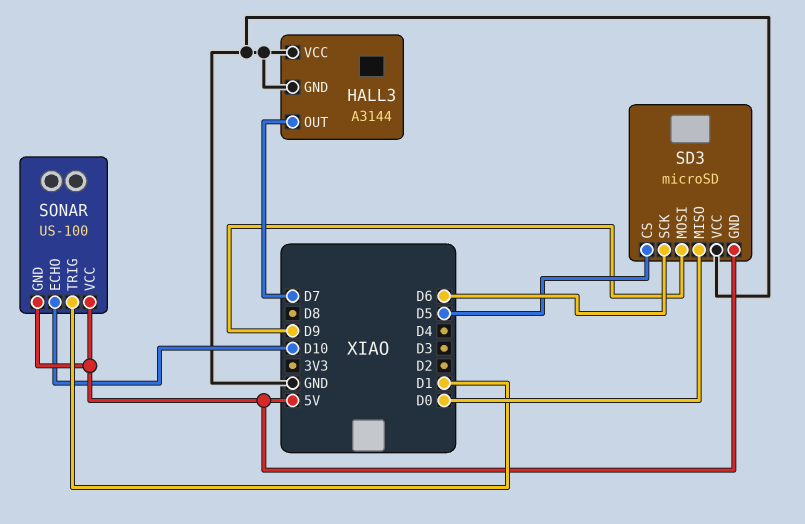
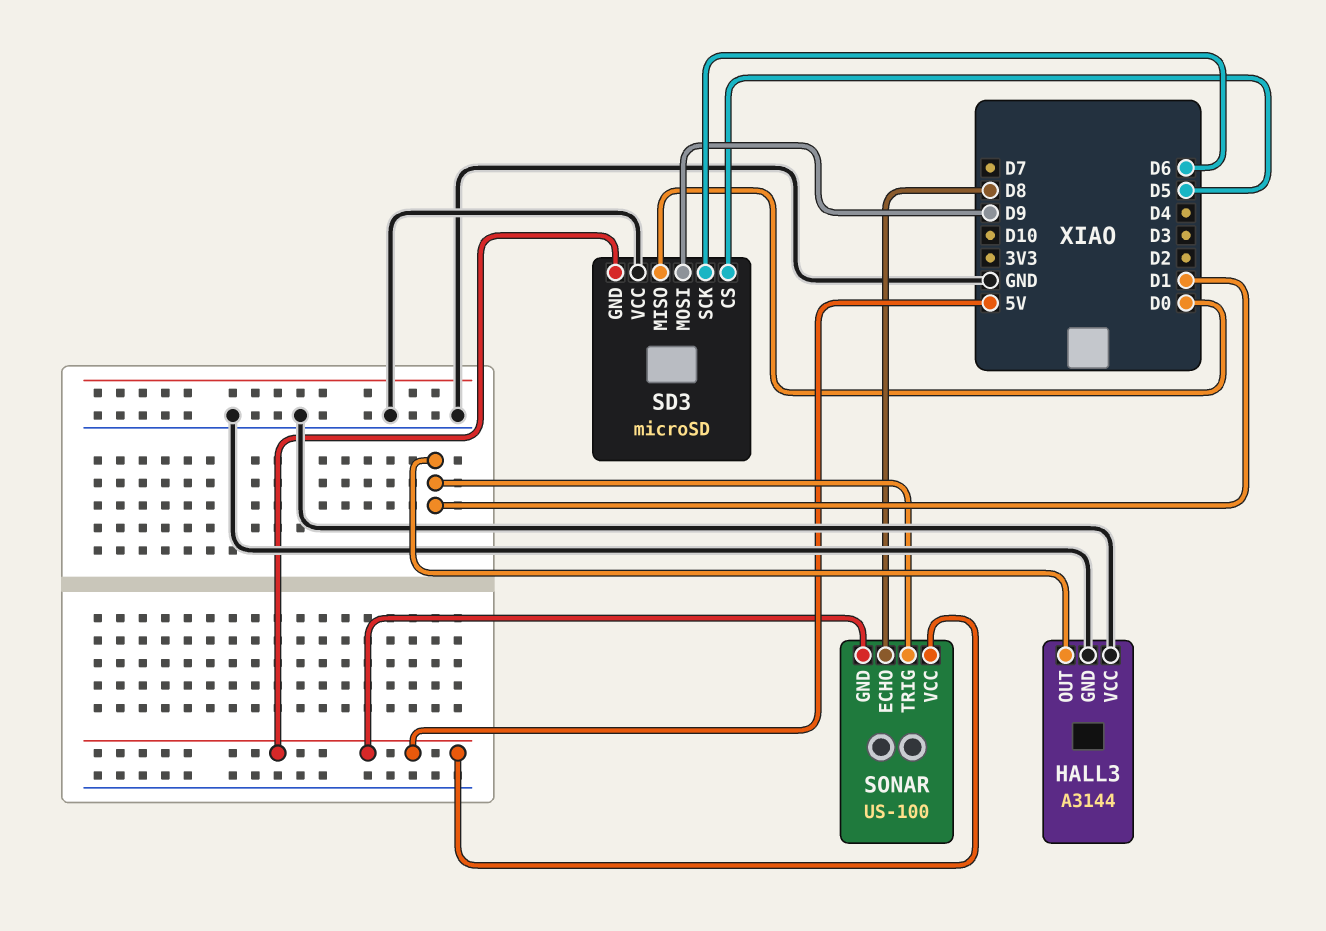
HALL3 pin OUT: D7 -> D1
SONAR pin ECHO: D10 -> D8

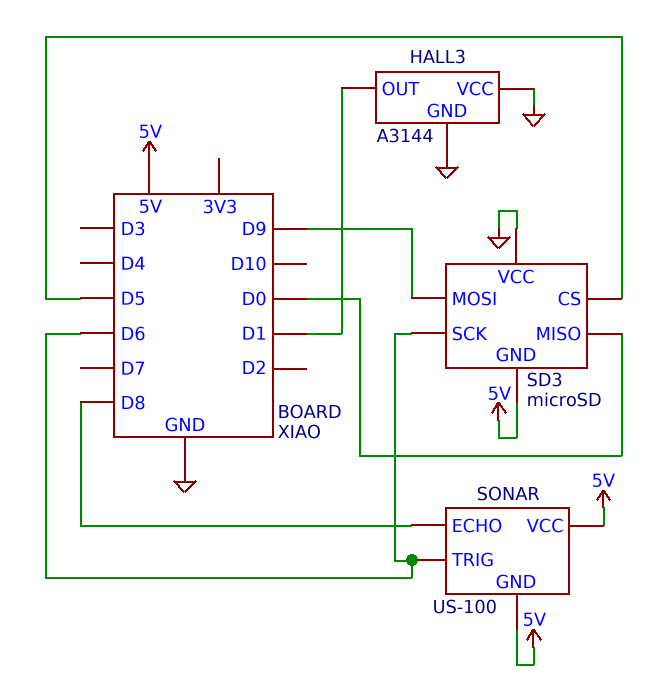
SONAR pin TRIG: D1 -> D6

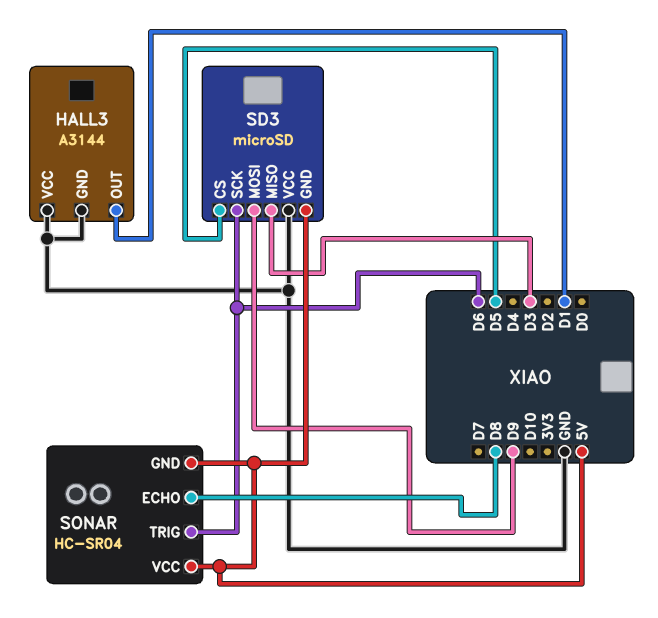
SD3 pin MISO: D0 -> D3
SONAR: US-100 -> HC-SR04

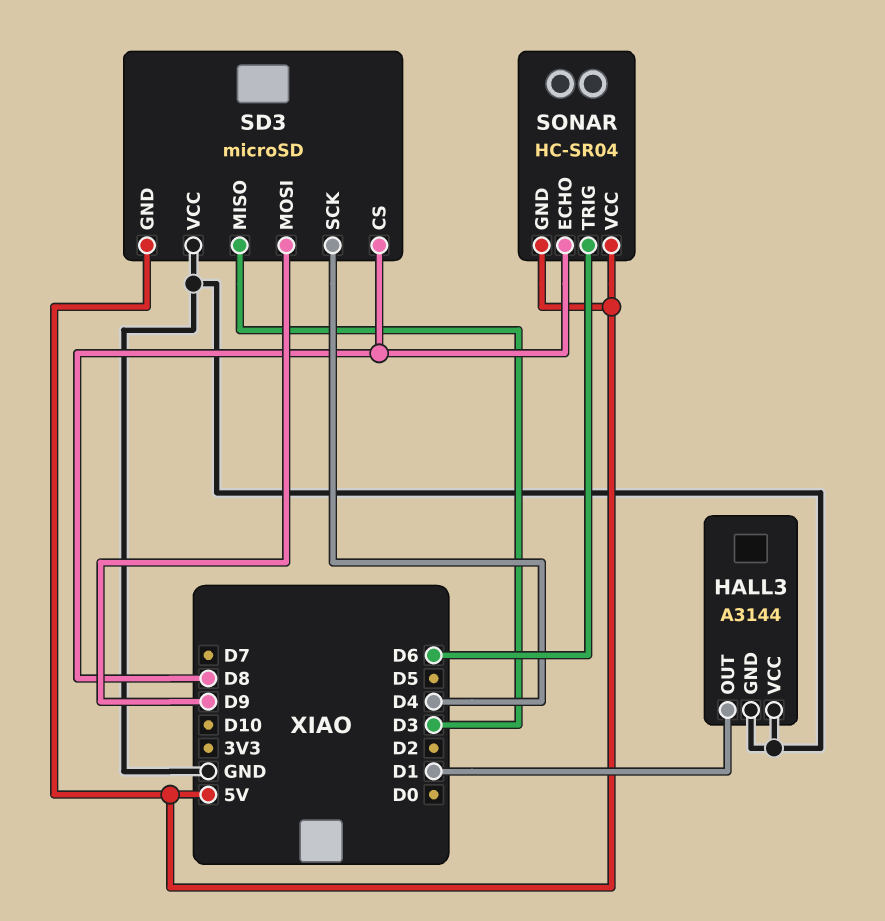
SD3 pin CS: D5 -> D8
SD3 pin SCK: D6 -> D4

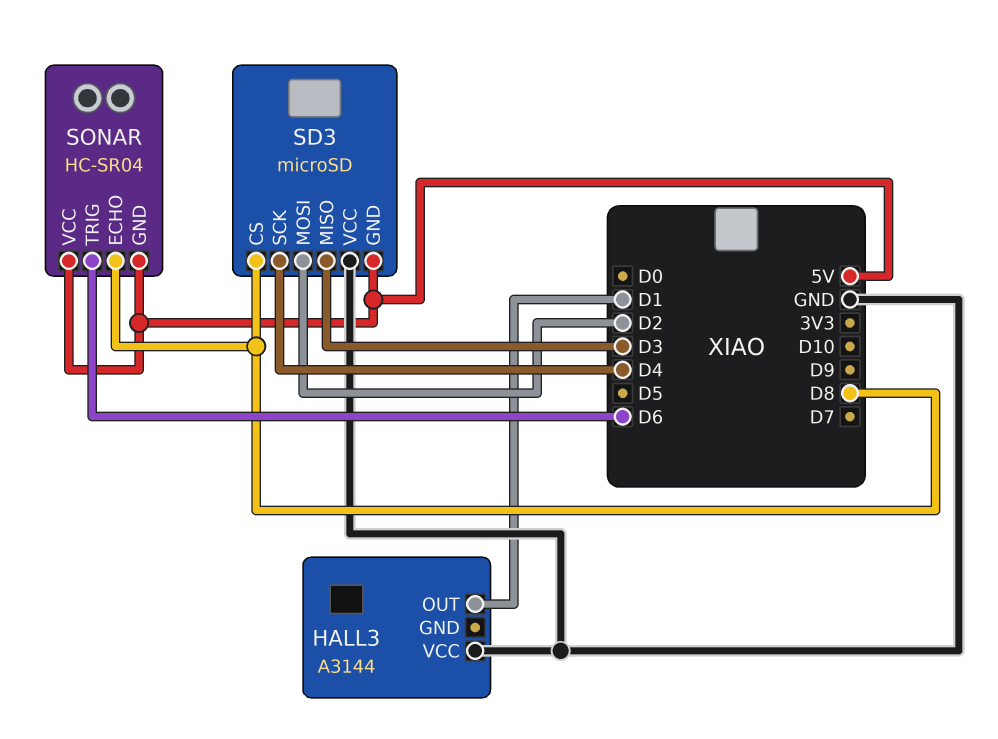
HALL3 pin GND: GND -> none
SD3 pin MOSI: D9 -> D2

